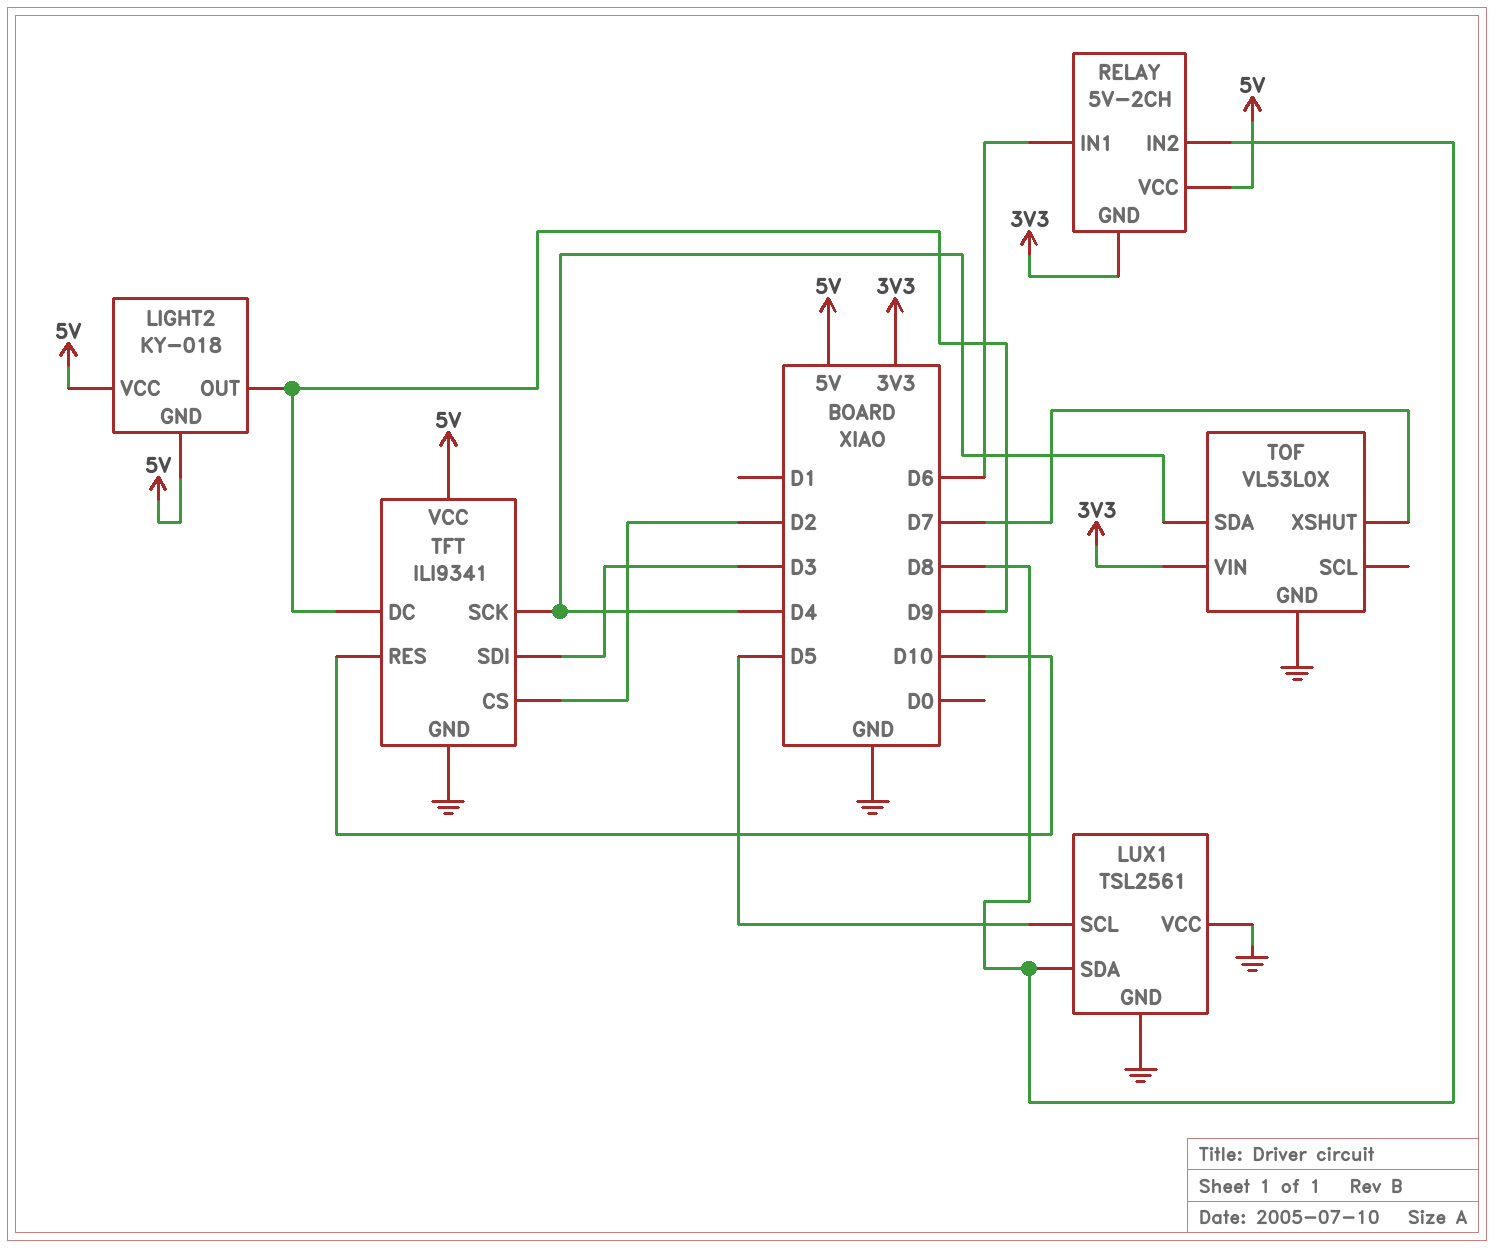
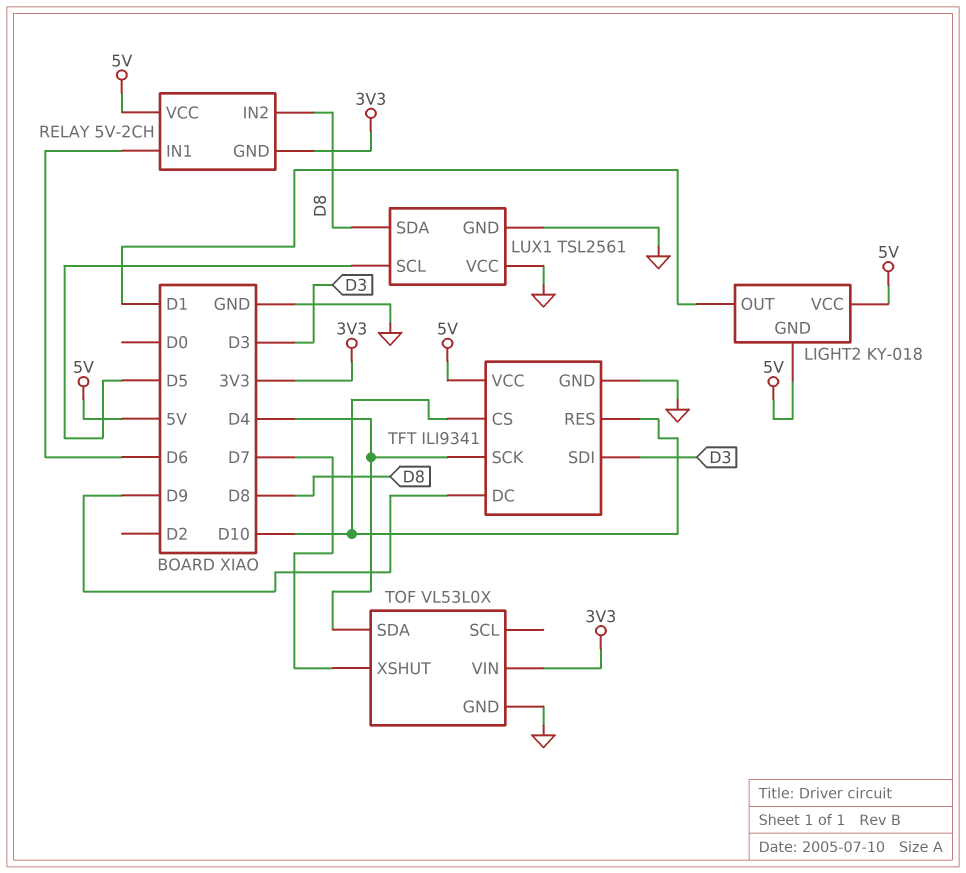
LIGHT2 pin OUT: D9 -> D1
TFT pin CS: D2 -> D10

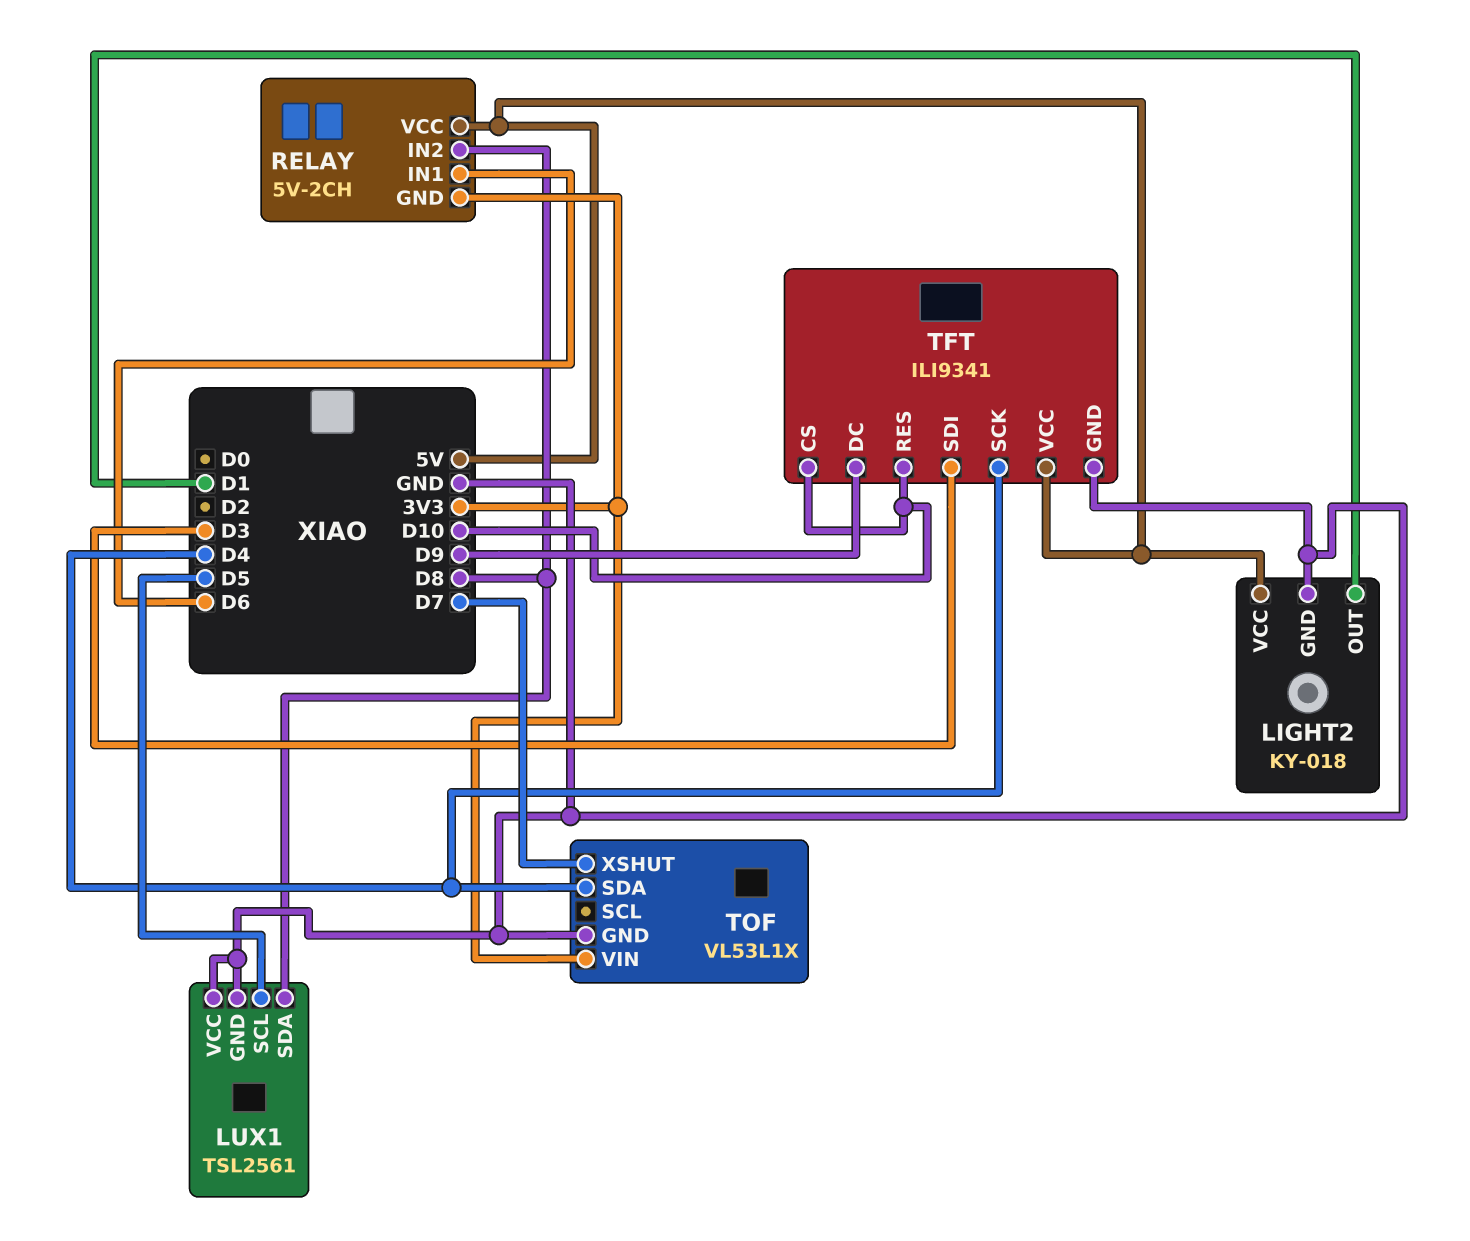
LIGHT2 pin GND: 5V -> GND
TOF: VL53L0X -> VL53L1X

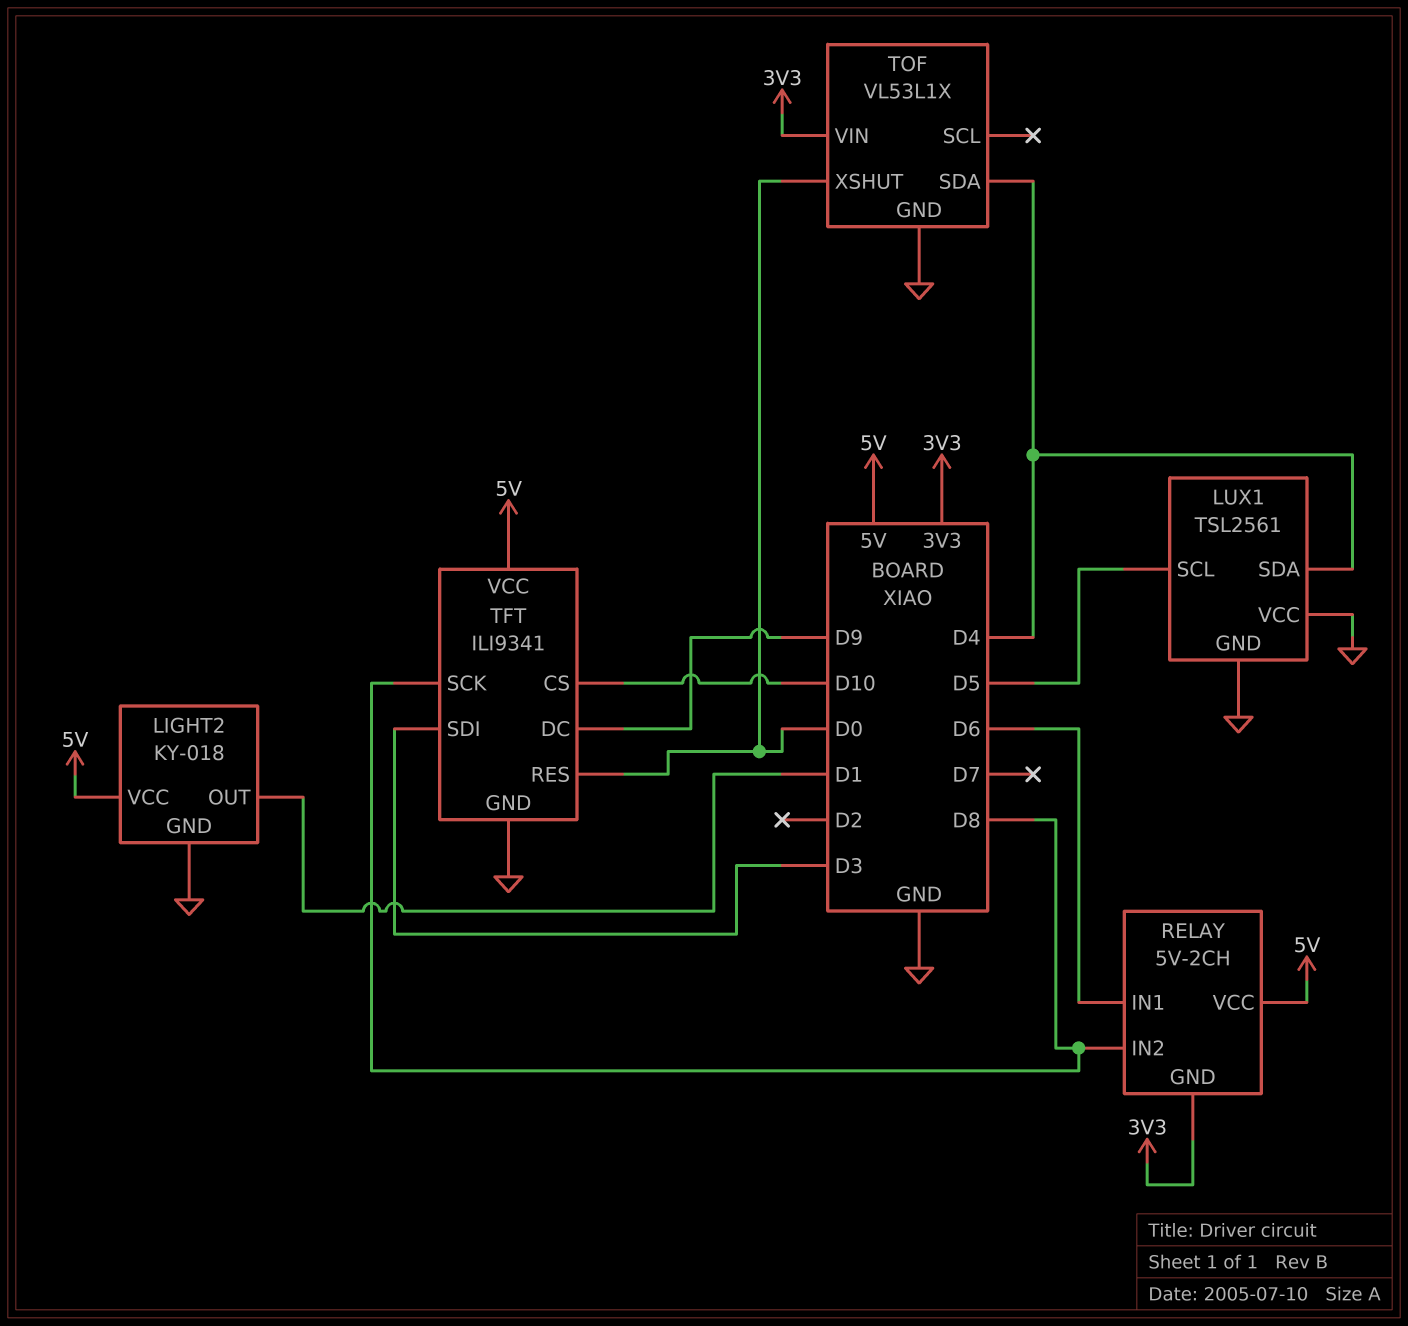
LUX1 pin SDA: D8 -> D4
TFT pin RES: D10 -> D0
TFT pin SCK: D4 -> D8
TOF pin XSHUT: D7 -> D0

